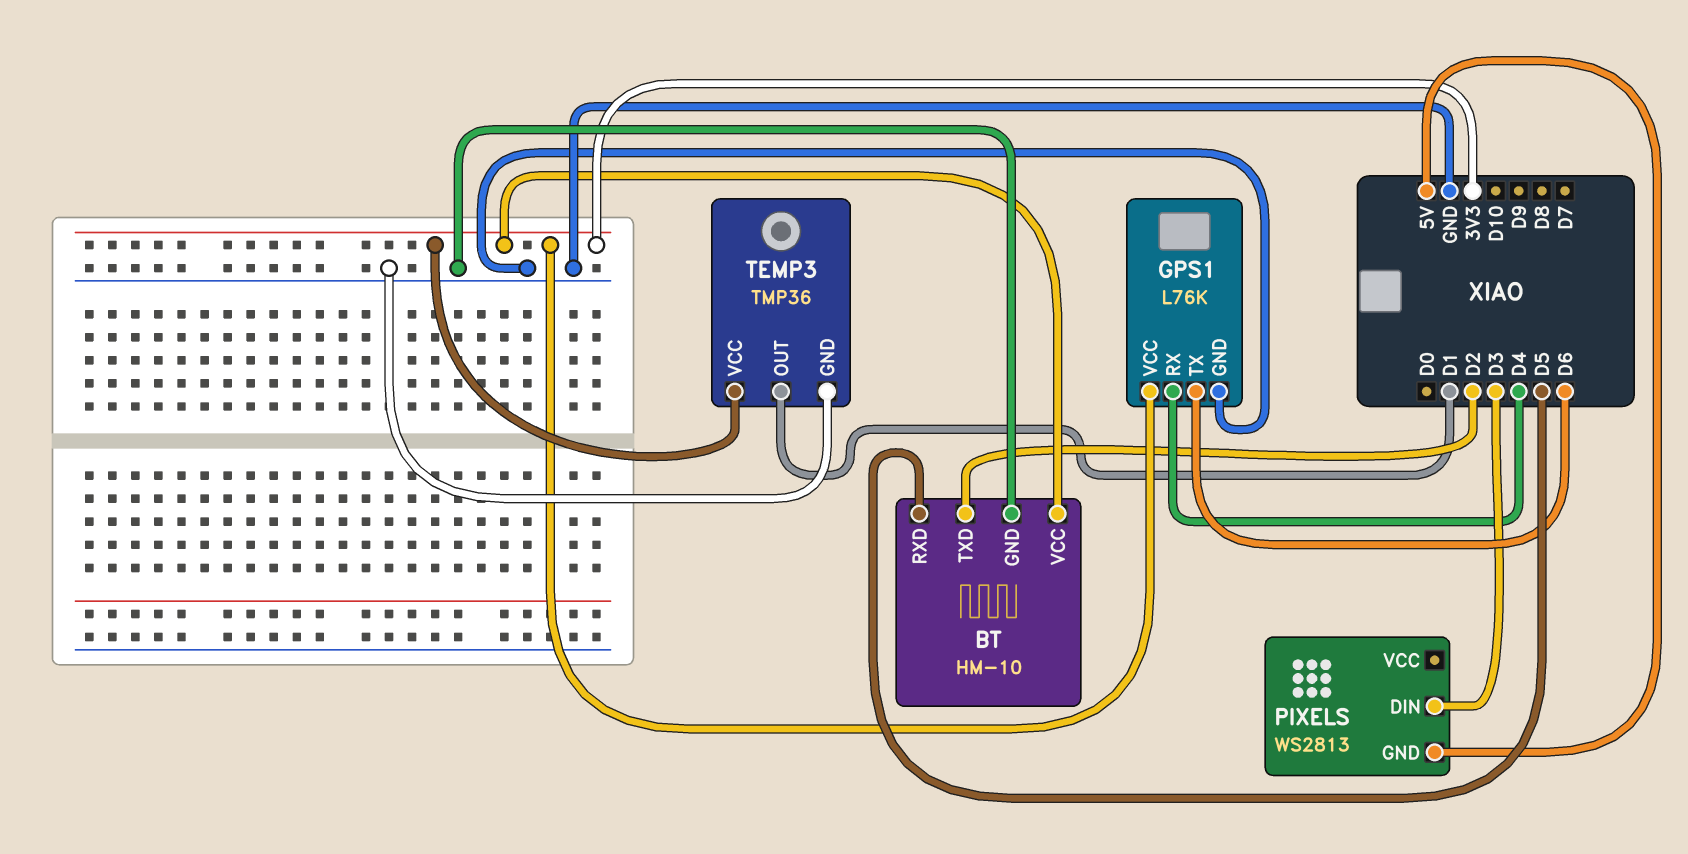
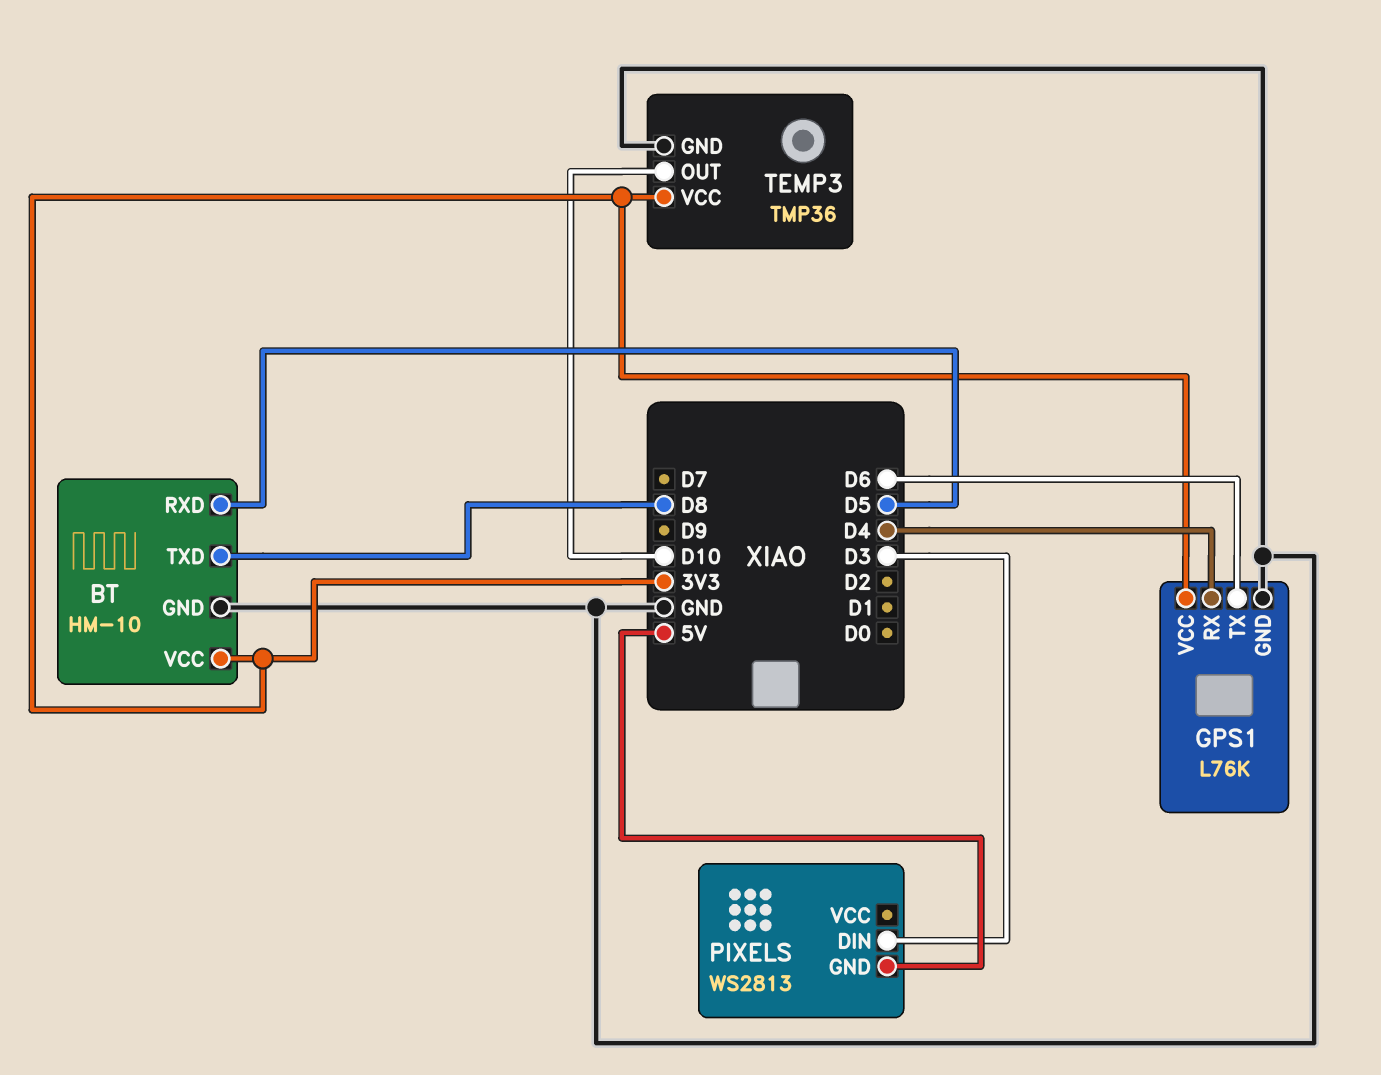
BT pin TXD: D2 -> D8
TEMP3 pin OUT: D1 -> D10

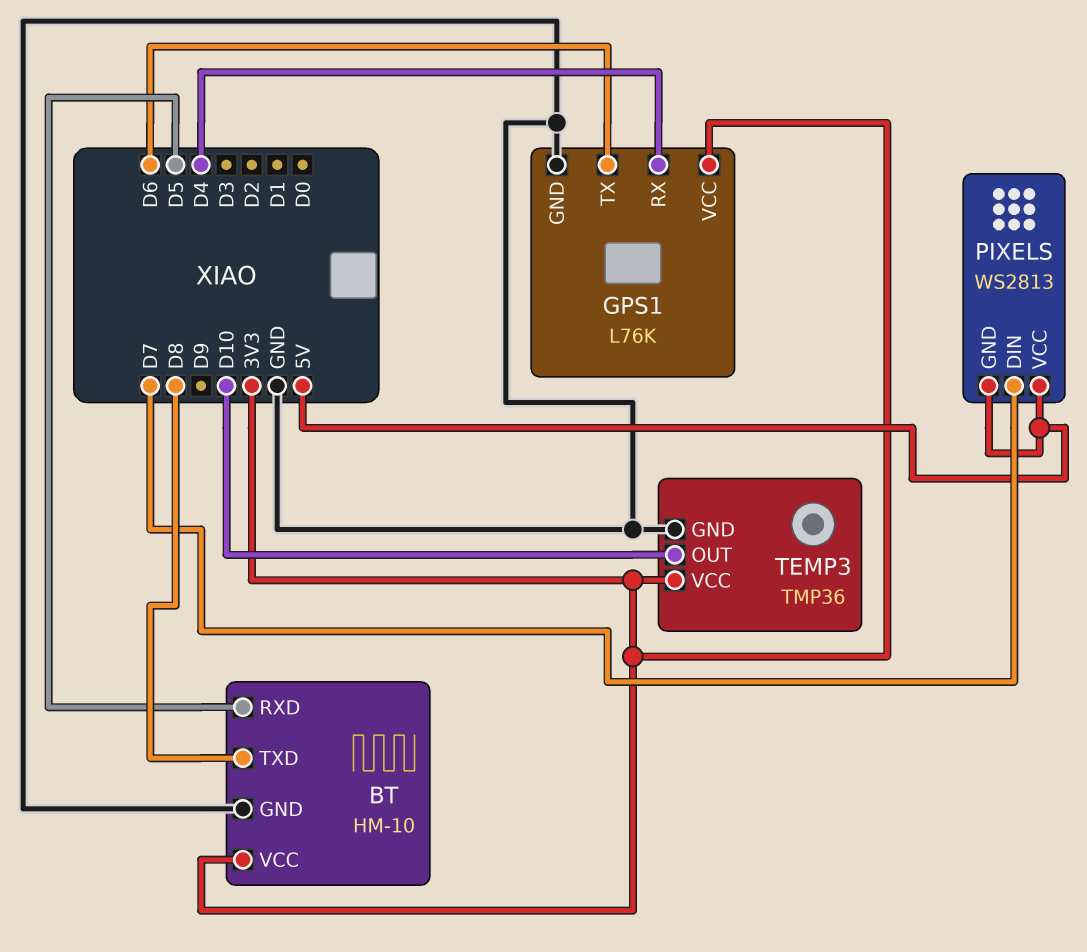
PIXELS pin DIN: D3 -> D7
PIXELS pin VCC: none -> 5V

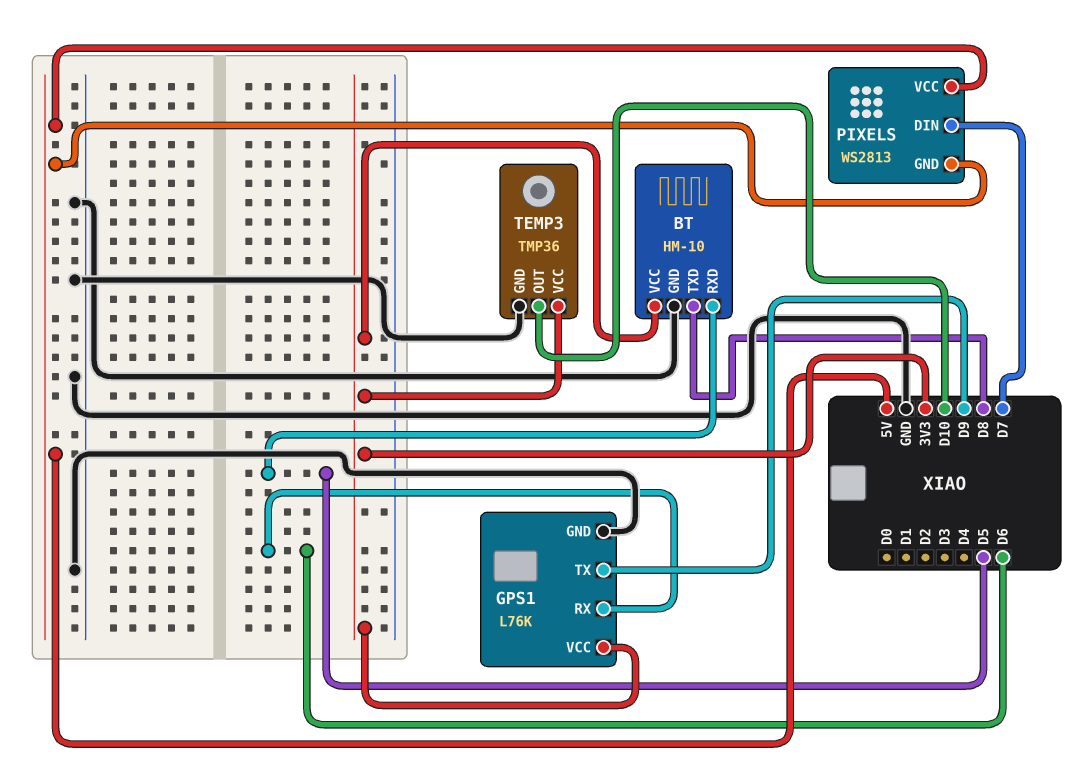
GPS1 pin RX: D4 -> D6
GPS1 pin TX: D6 -> D9

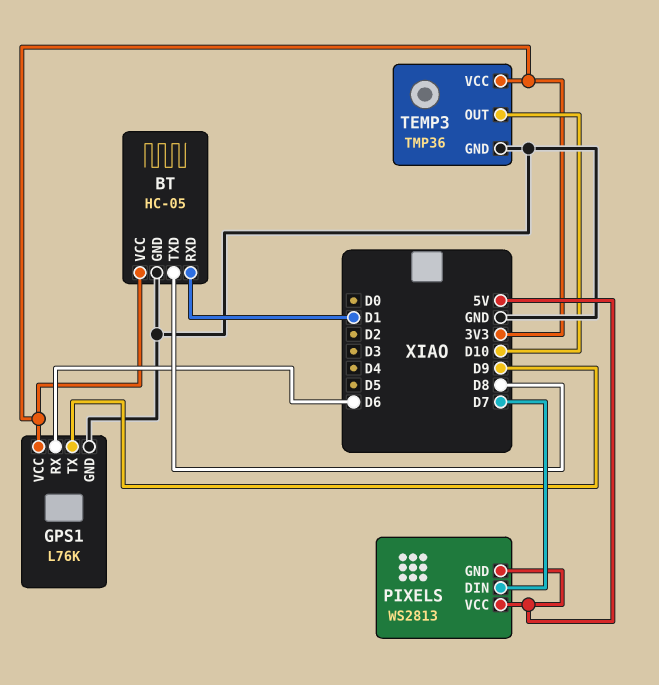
BT: HM-10 -> HC-05
BT pin RXD: D5 -> D1

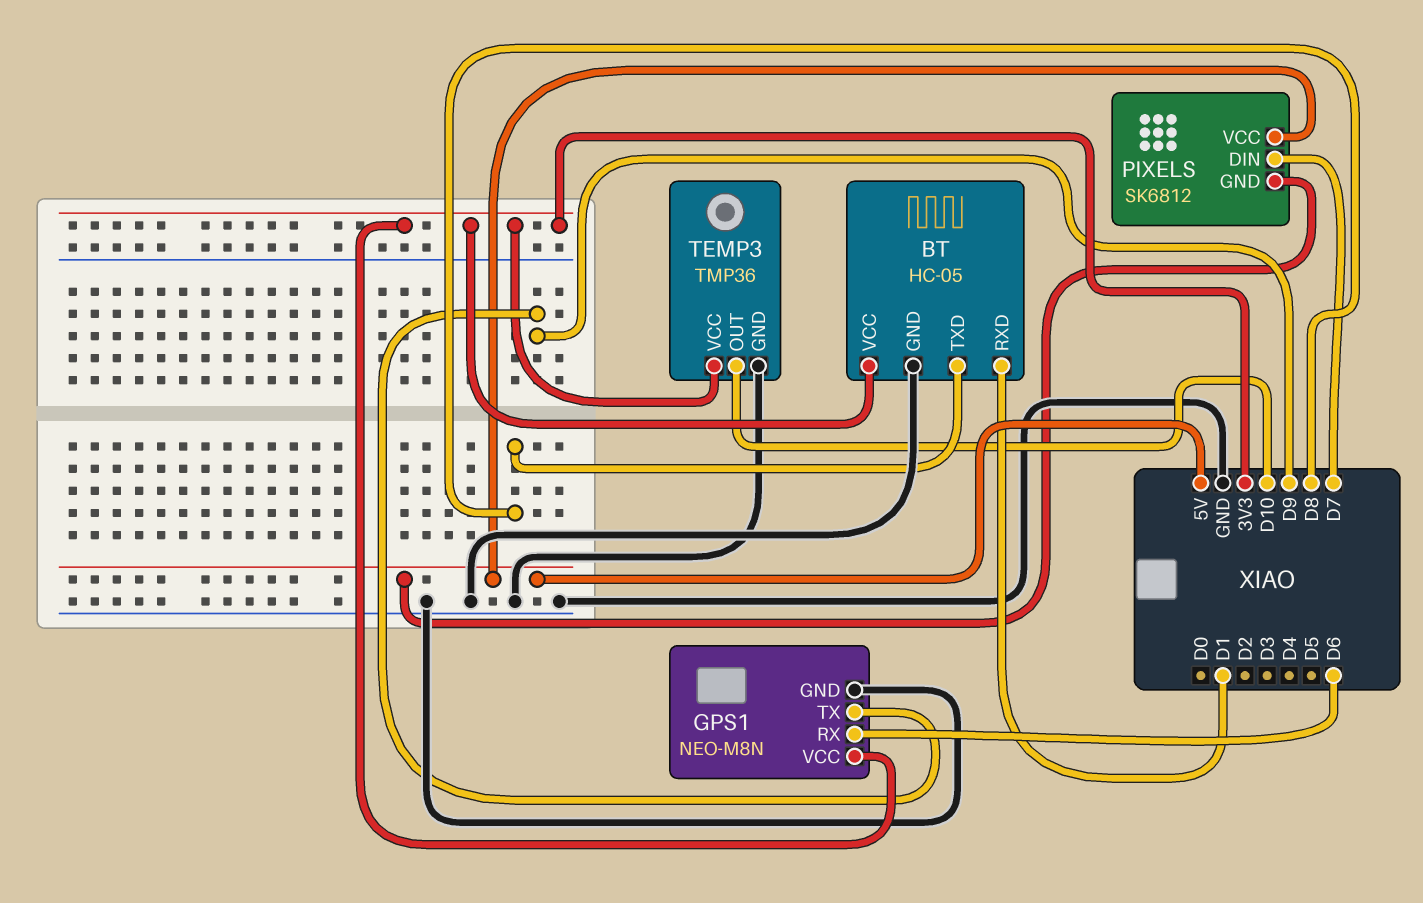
GPS1: L76K -> NEO-M8N
PIXELS: WS2813 -> SK6812

